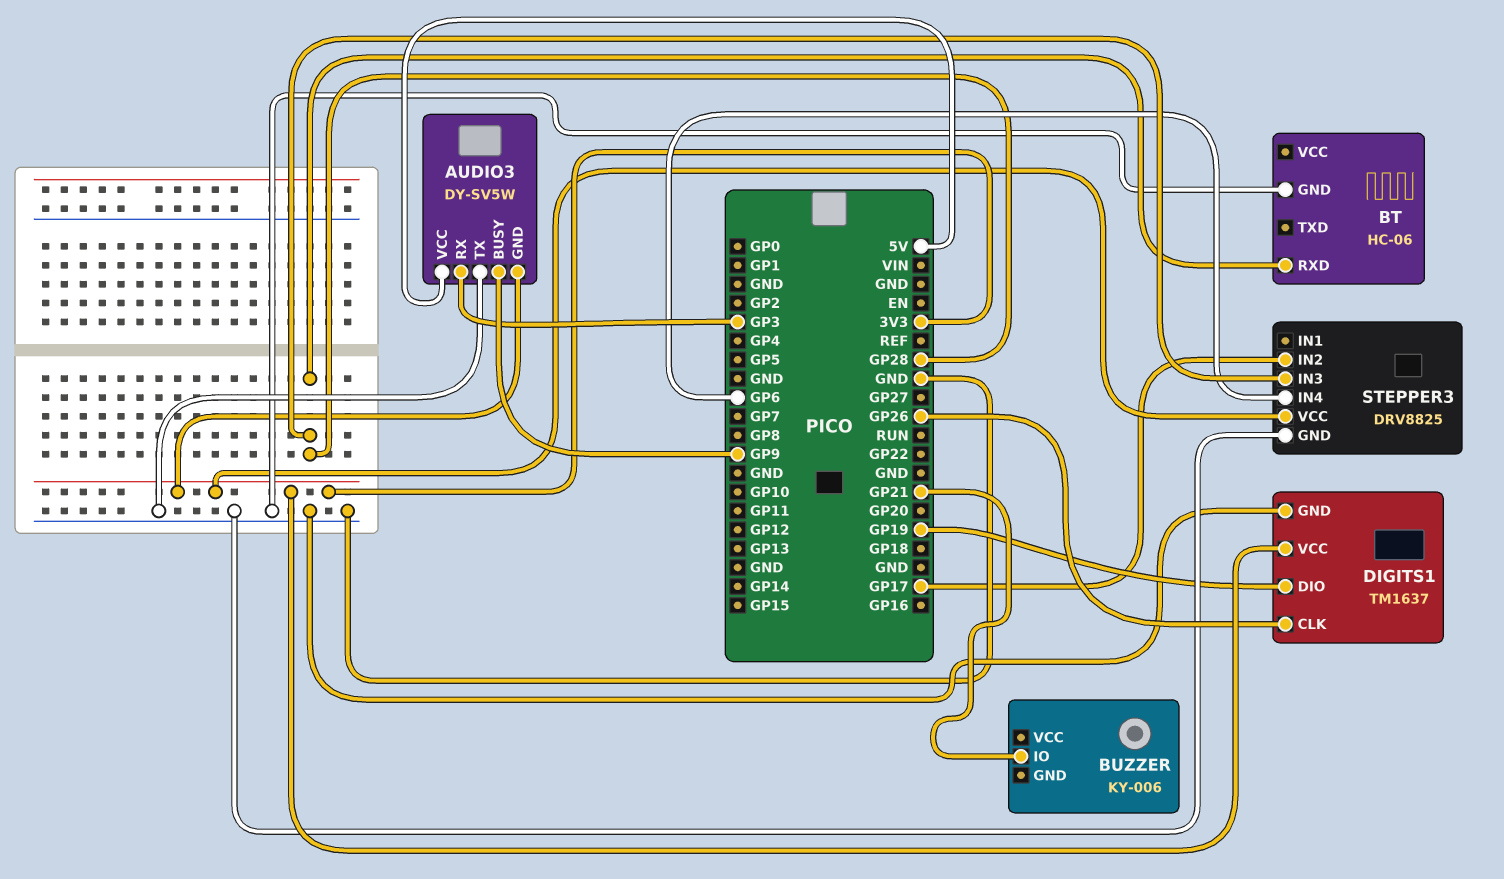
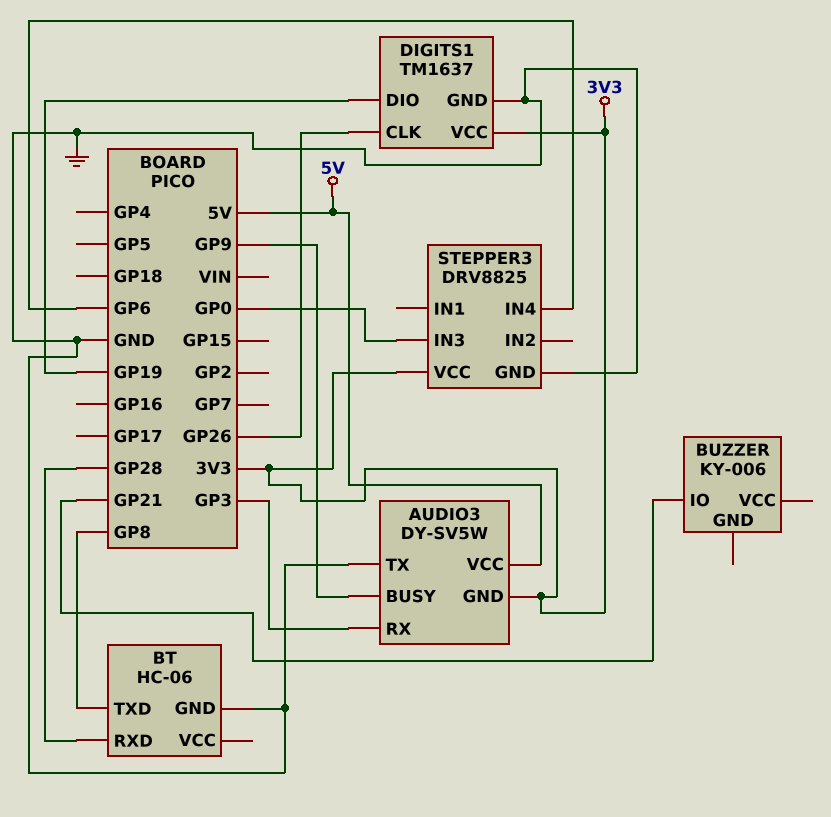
BT pin TXD: none -> GP8
STEPPER3 pin IN2: GP17 -> none
STEPPER3 pin IN3: GP28 -> GP0

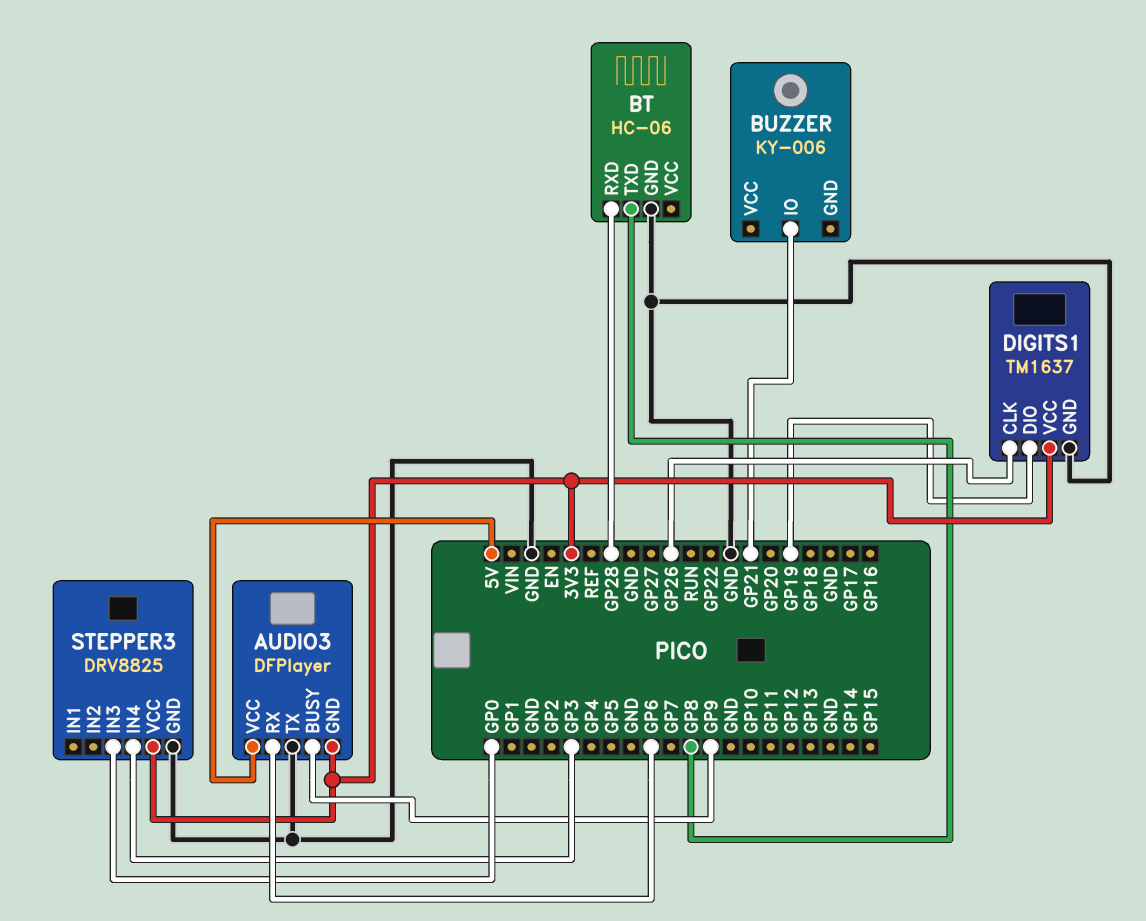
AUDIO3: DY-SV5W -> DFPlayer
AUDIO3 pin RX: GP3 -> GP6
STEPPER3 pin IN4: GP6 -> GP3

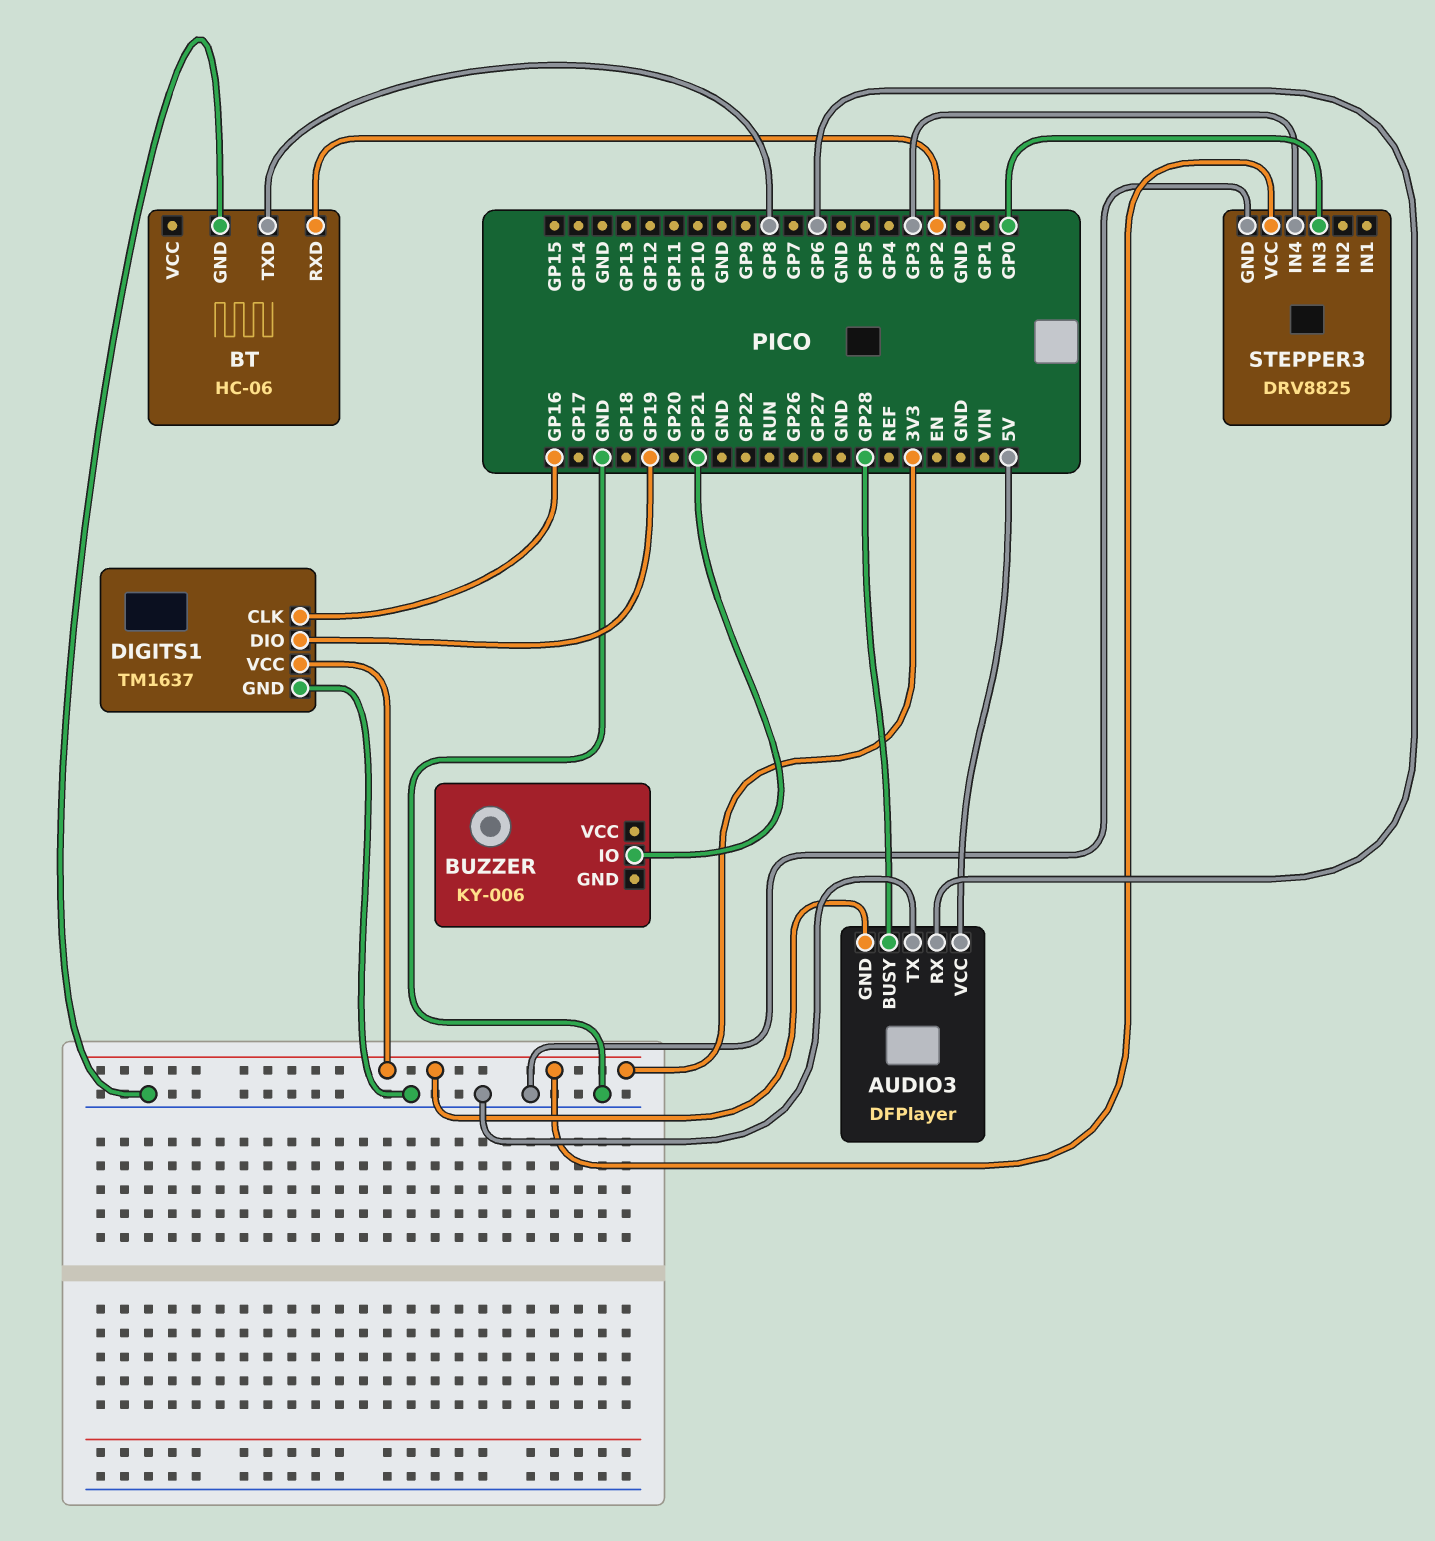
AUDIO3 pin BUSY: GP9 -> GP28
BT pin RXD: GP28 -> GP2
DIGITS1 pin CLK: GP26 -> GP16

